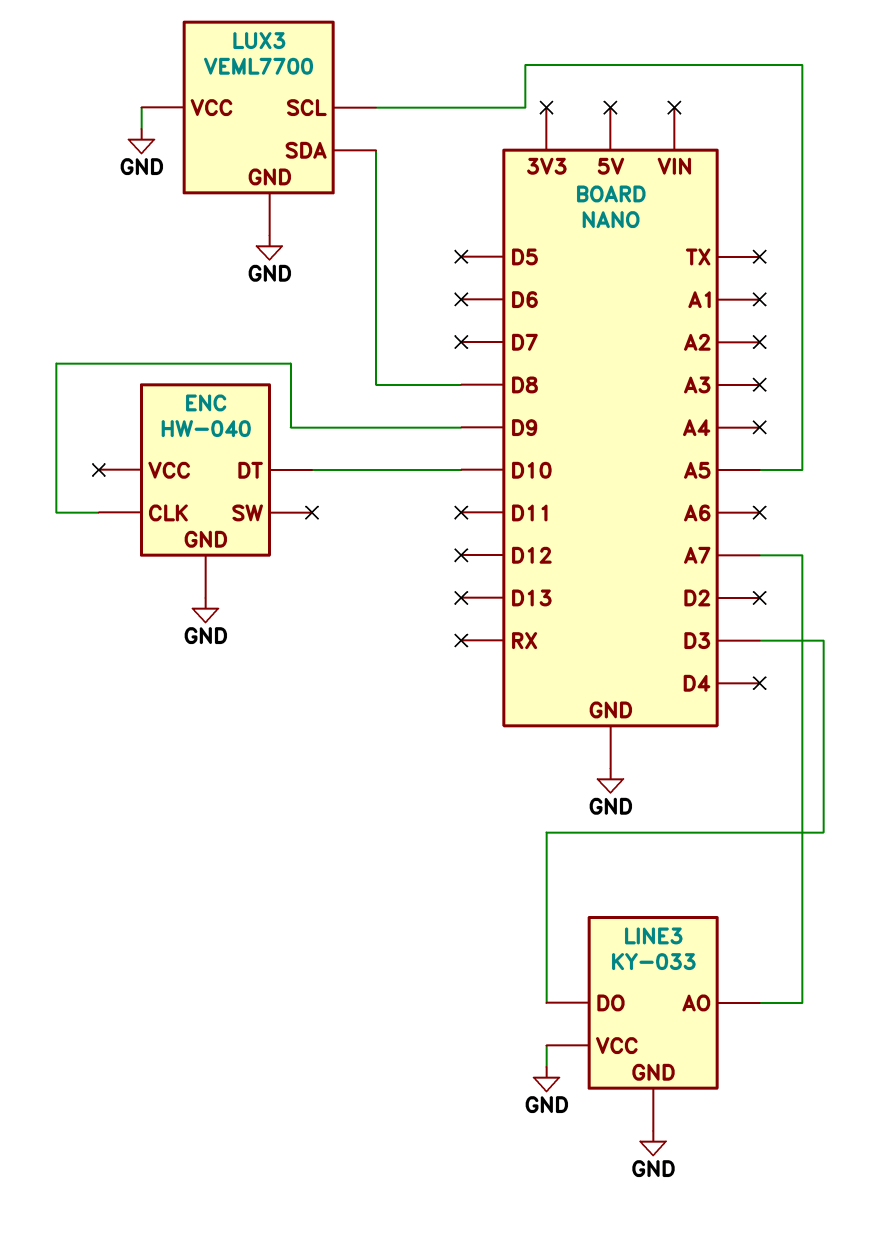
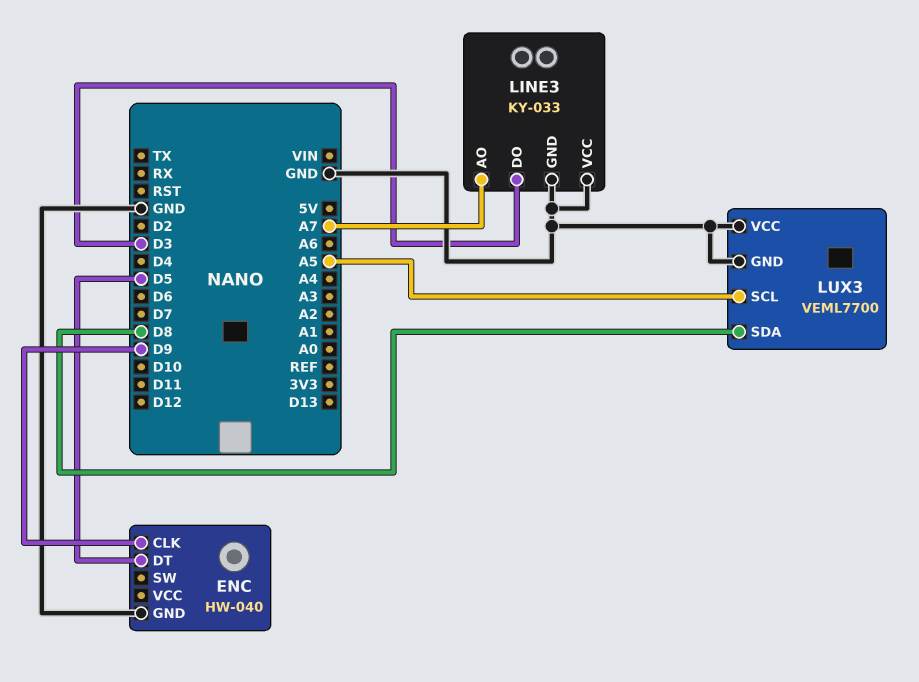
ENC pin DT: D10 -> D5

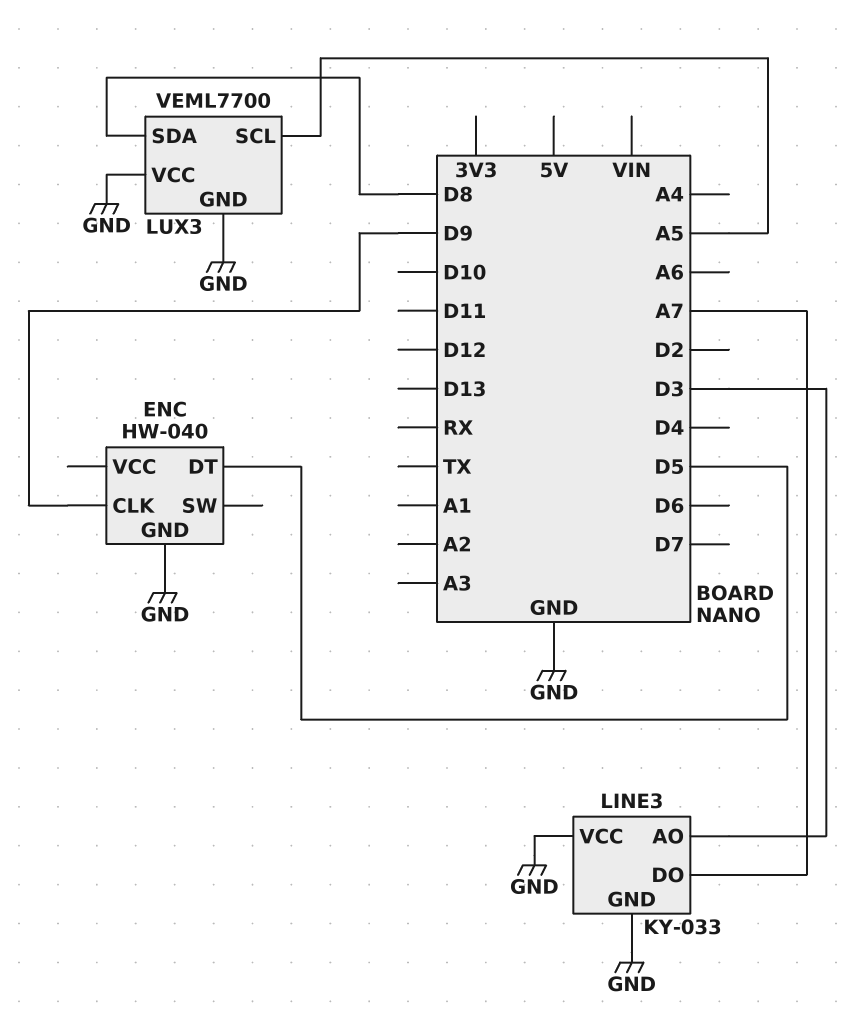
LINE3 pin AO: A7 -> D3
LINE3 pin DO: D3 -> A7

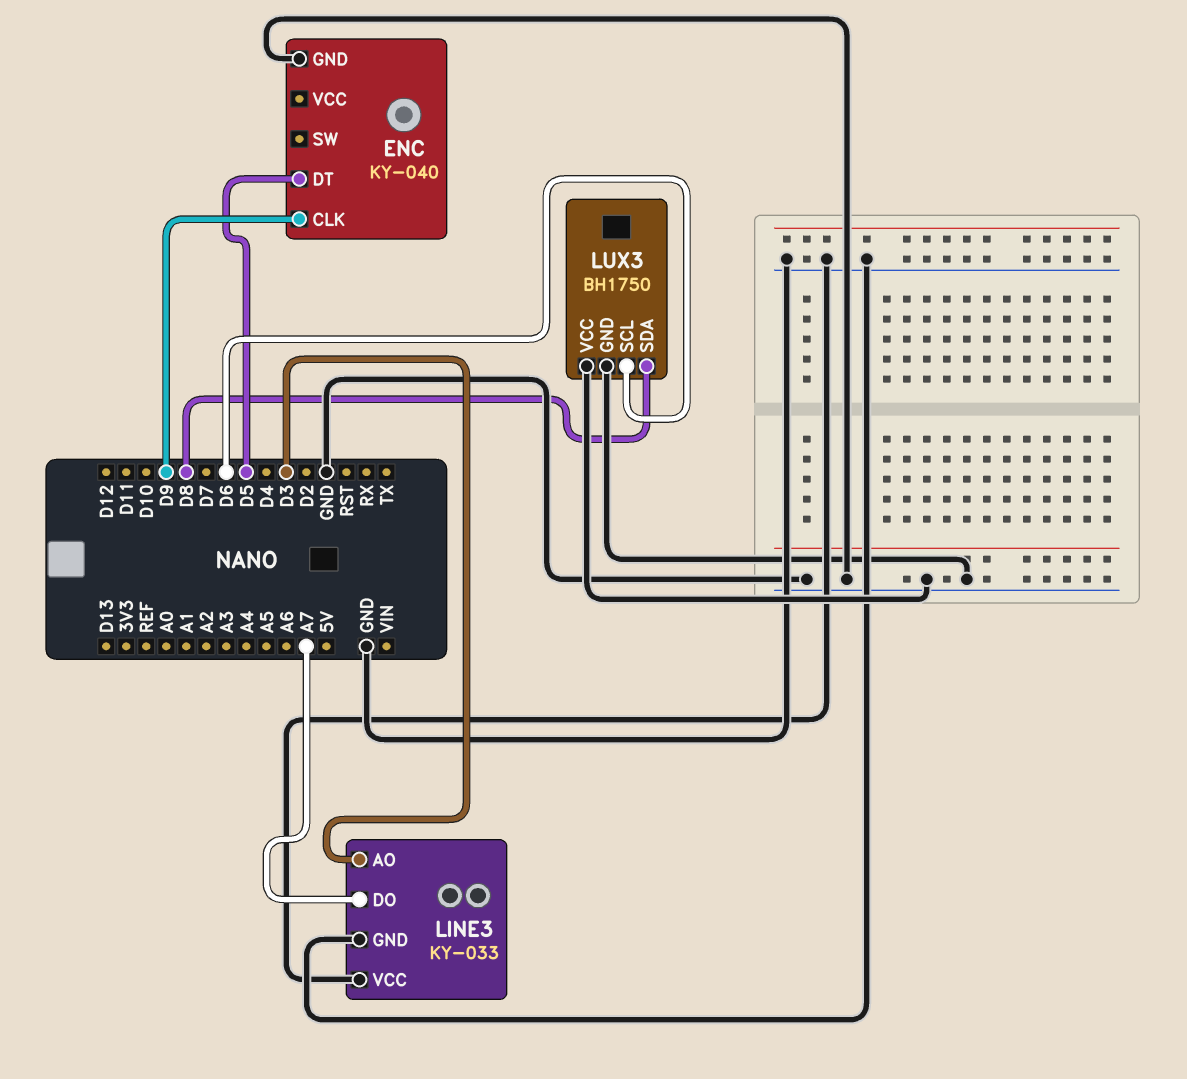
ENC: HW-040 -> KY-040
LUX3: VEML7700 -> BH1750
LUX3 pin SCL: A5 -> D6

